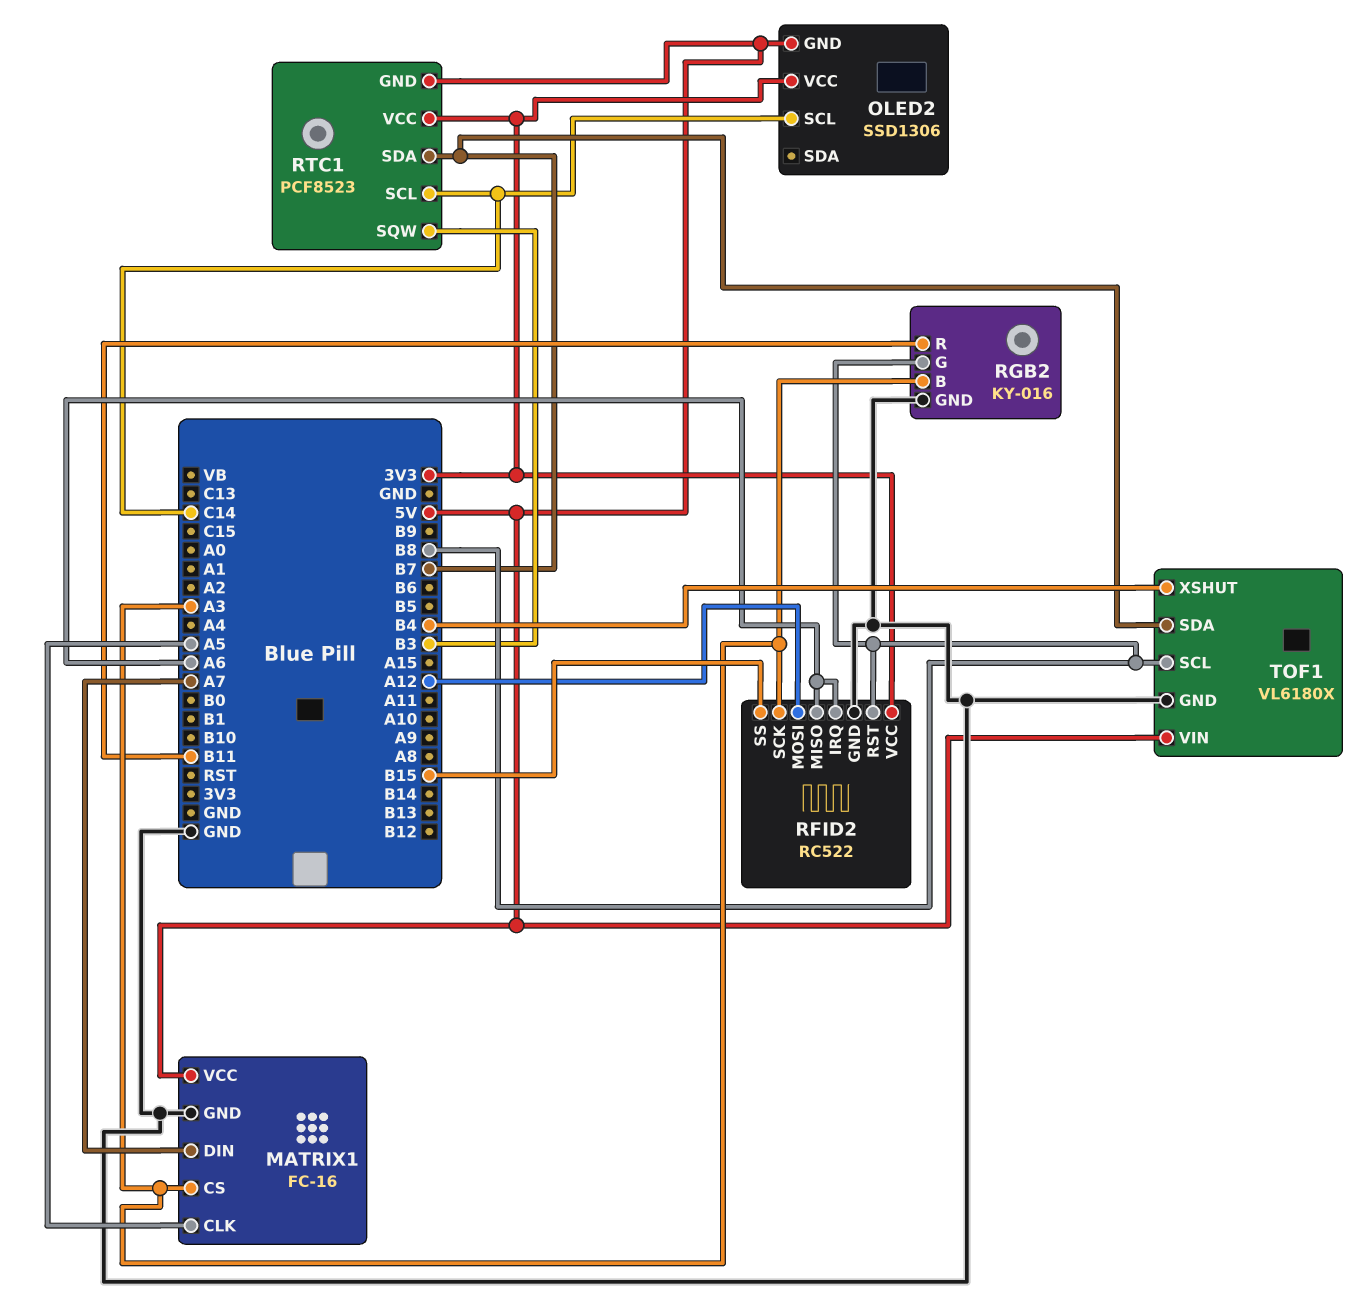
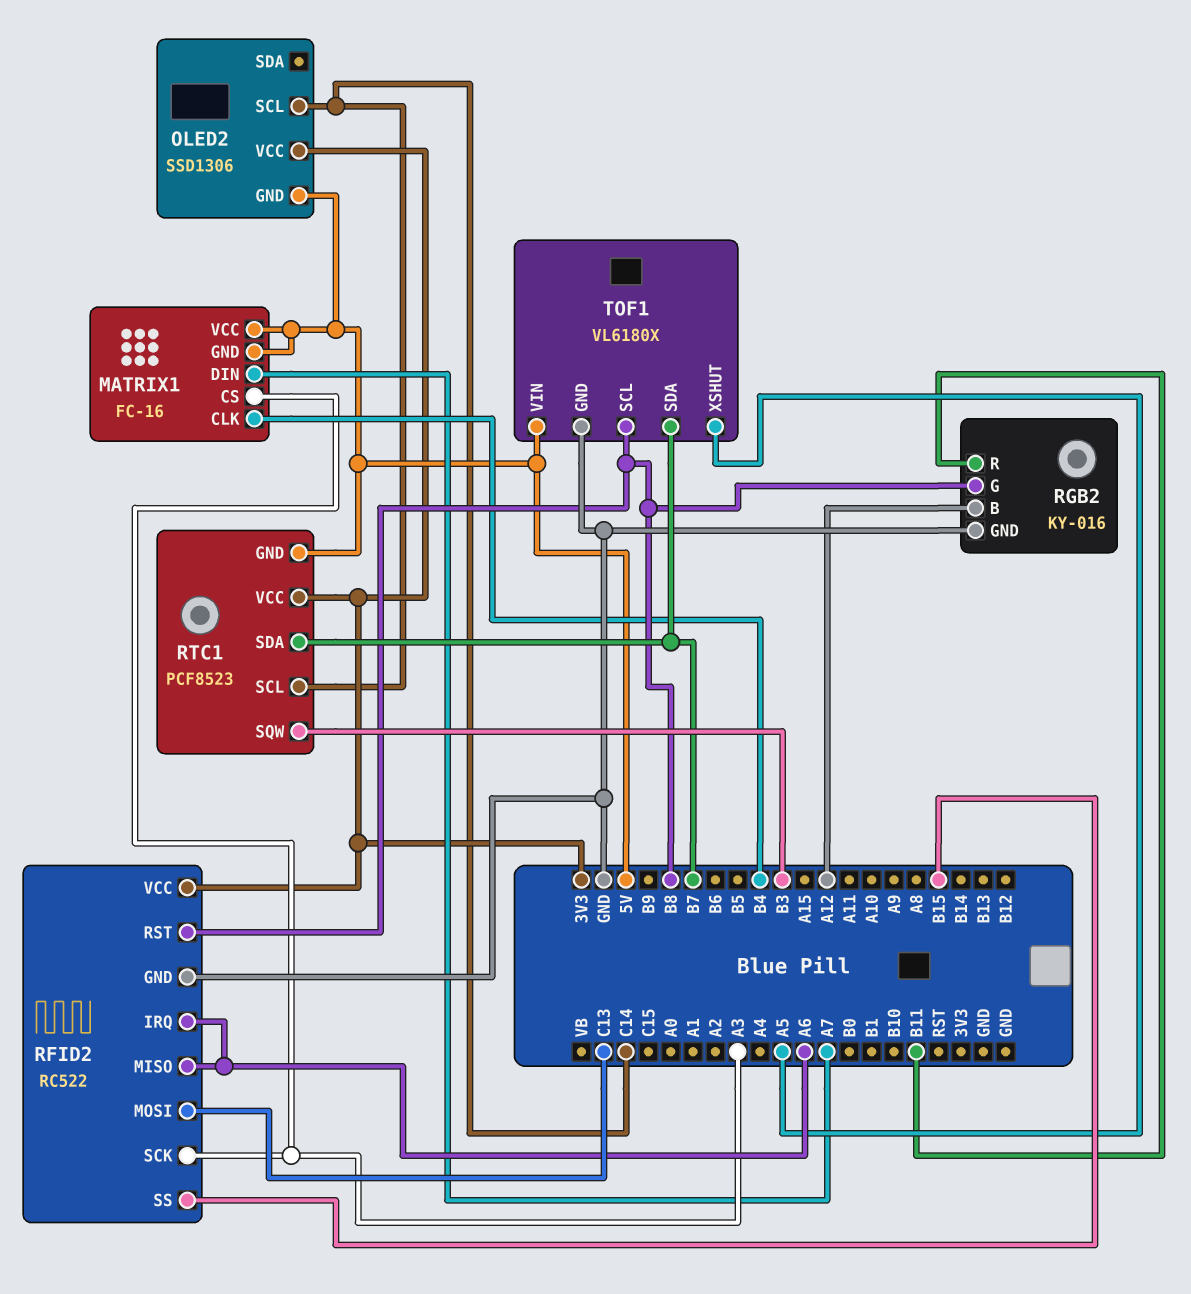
MATRIX1 pin CLK: A5 -> B4
MATRIX1 pin GND: GND -> 5V
RFID2 pin MOSI: A12 -> C13
RGB2 pin B: A3 -> A12
TOF1 pin XSHUT: B4 -> A5

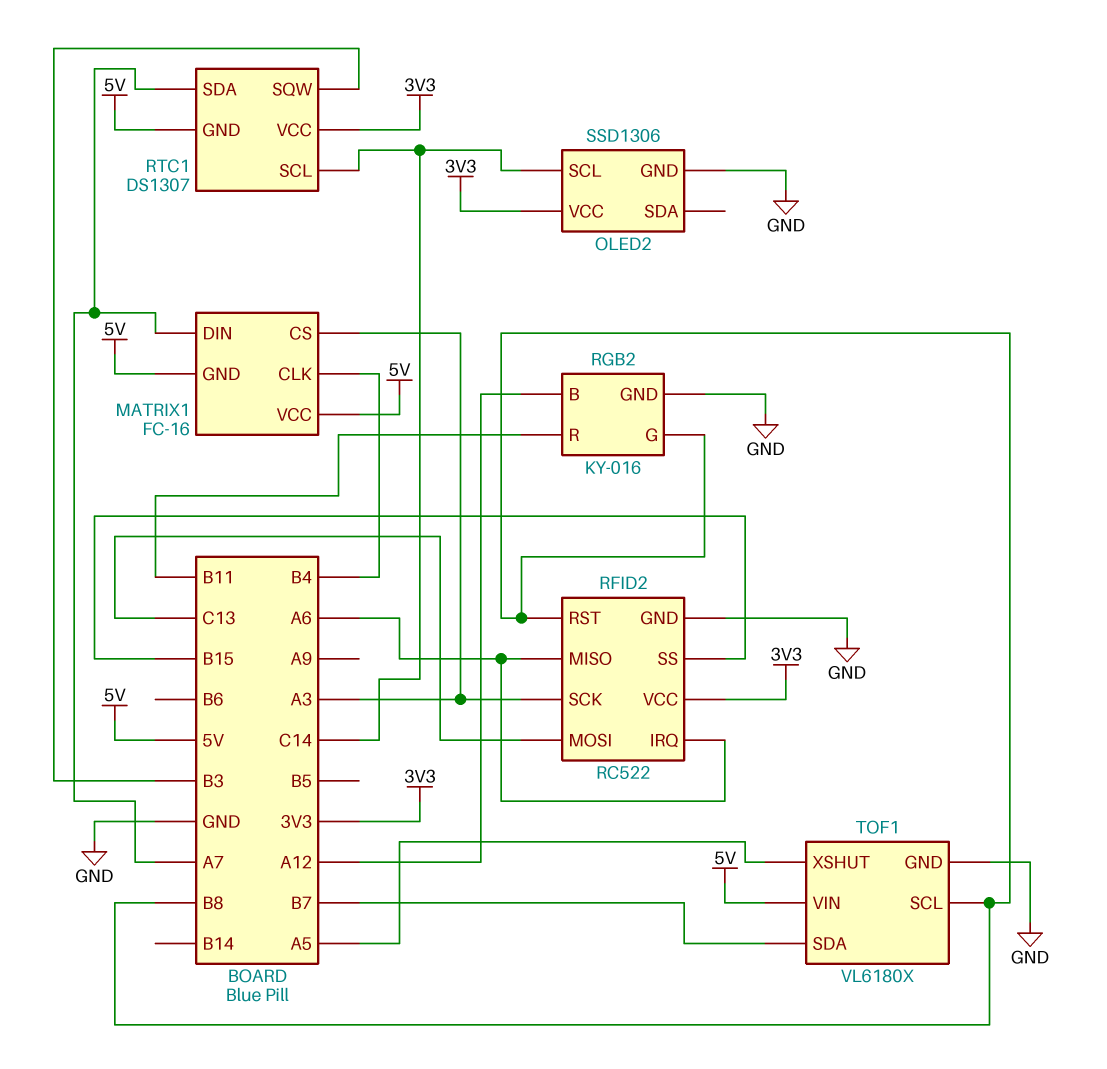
OLED2 pin GND: 5V -> GND
RTC1: PCF8523 -> DS1307
RTC1 pin SDA: B7 -> A7

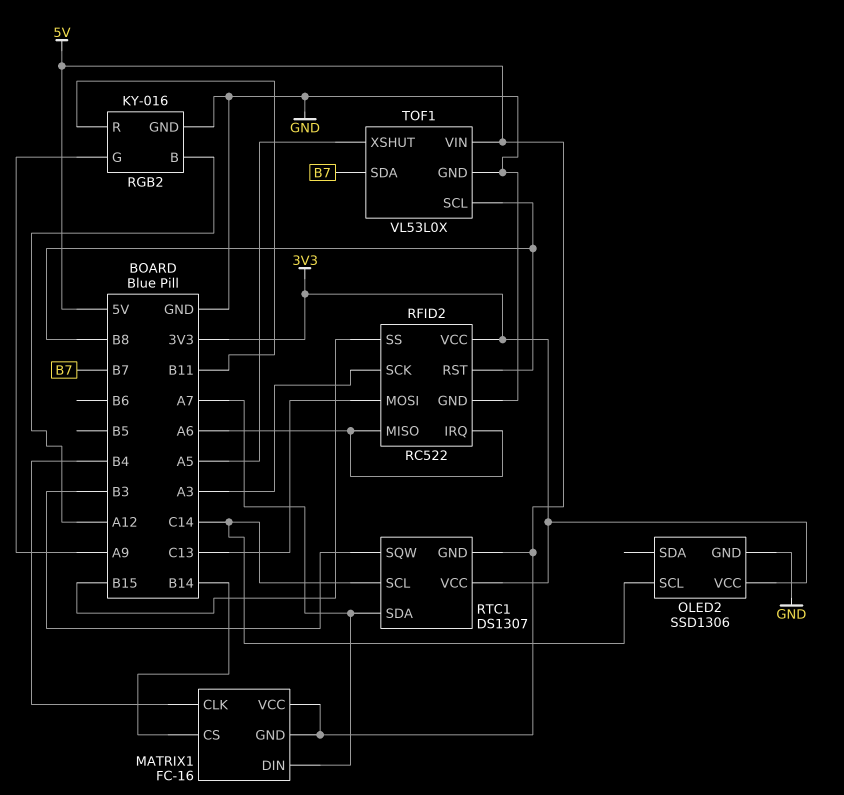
MATRIX1 pin CS: A3 -> B14
RGB2 pin G: B8 -> A9
TOF1: VL6180X -> VL53L0X

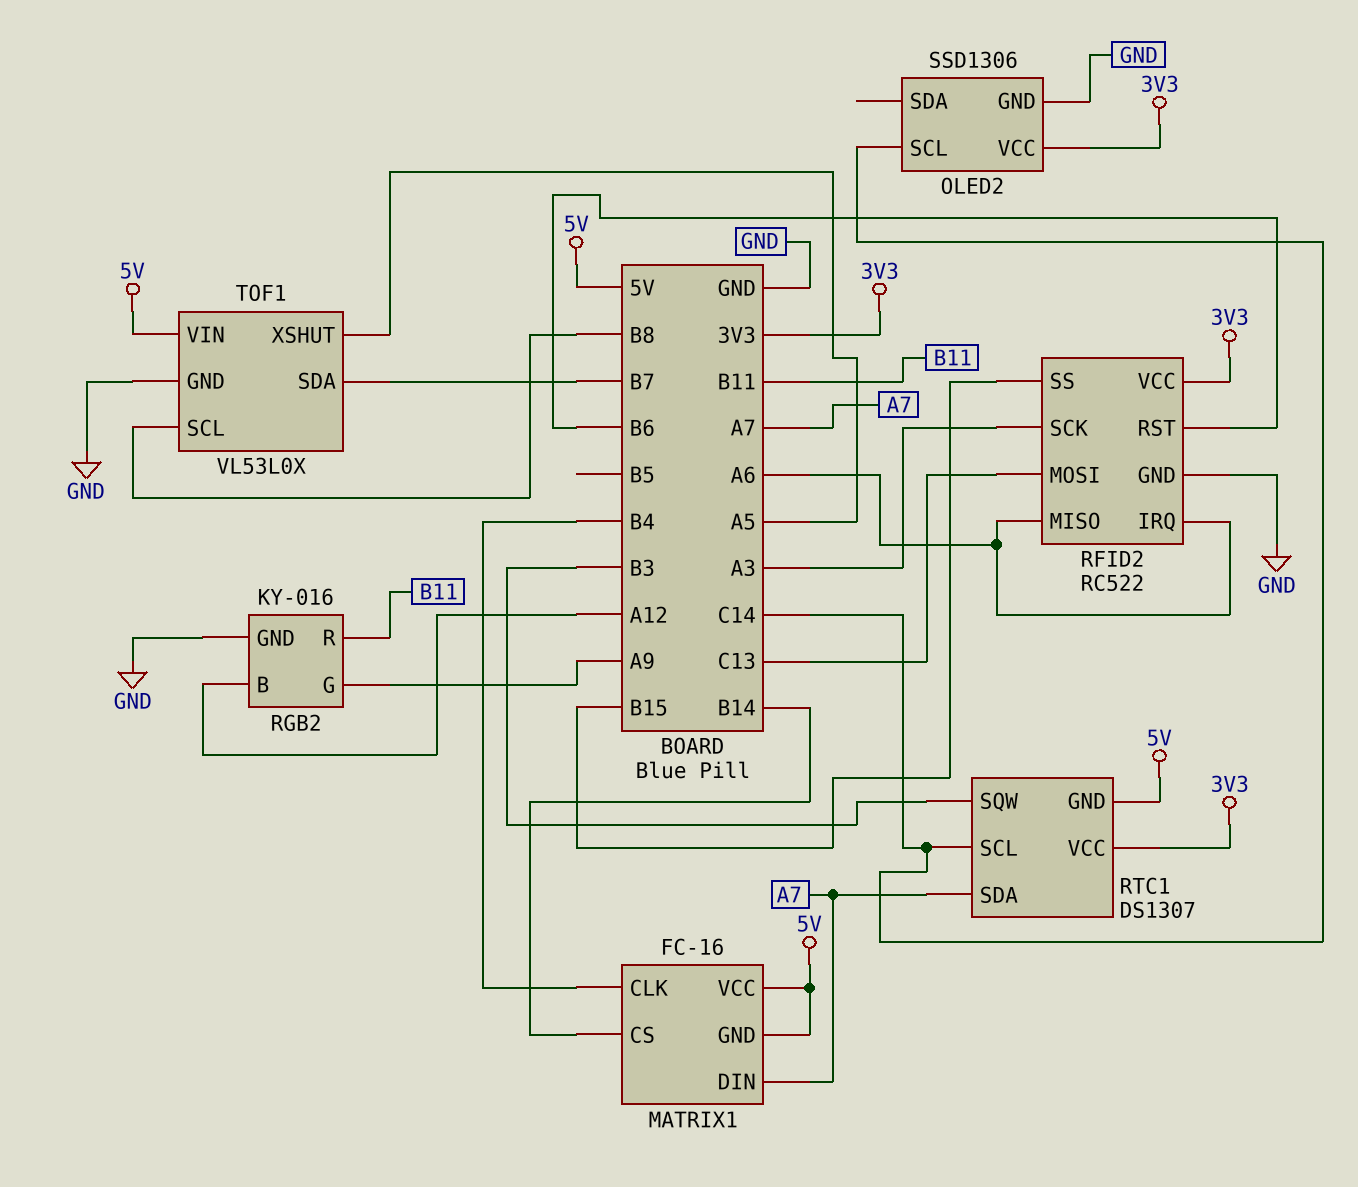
RFID2 pin RST: B8 -> B6

